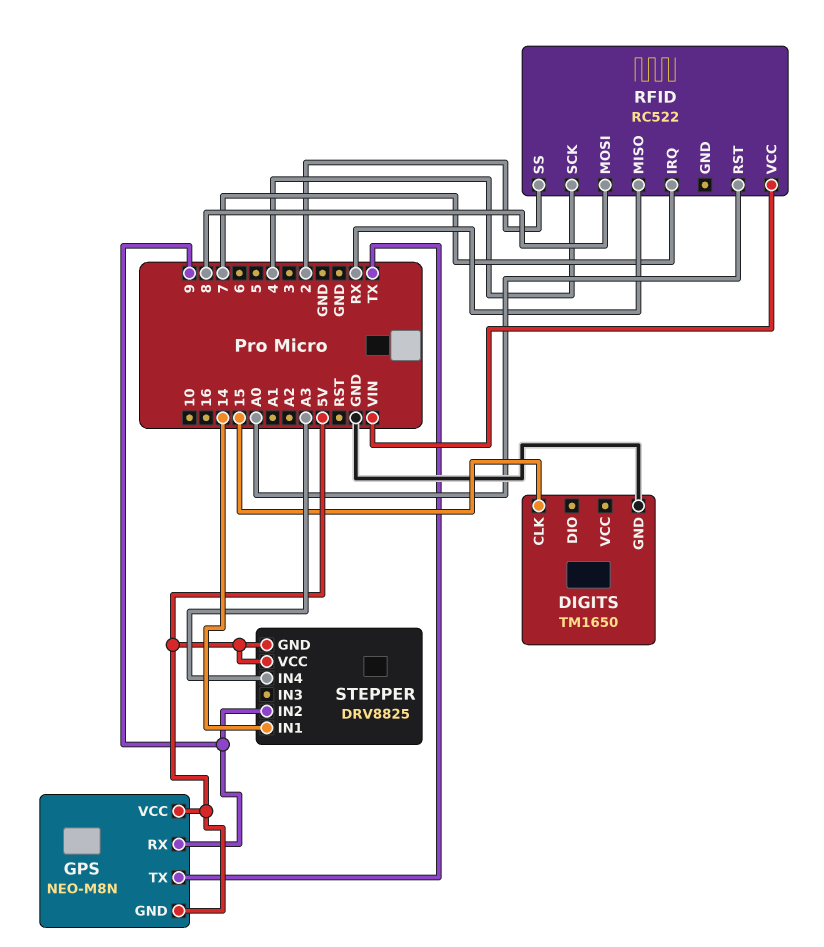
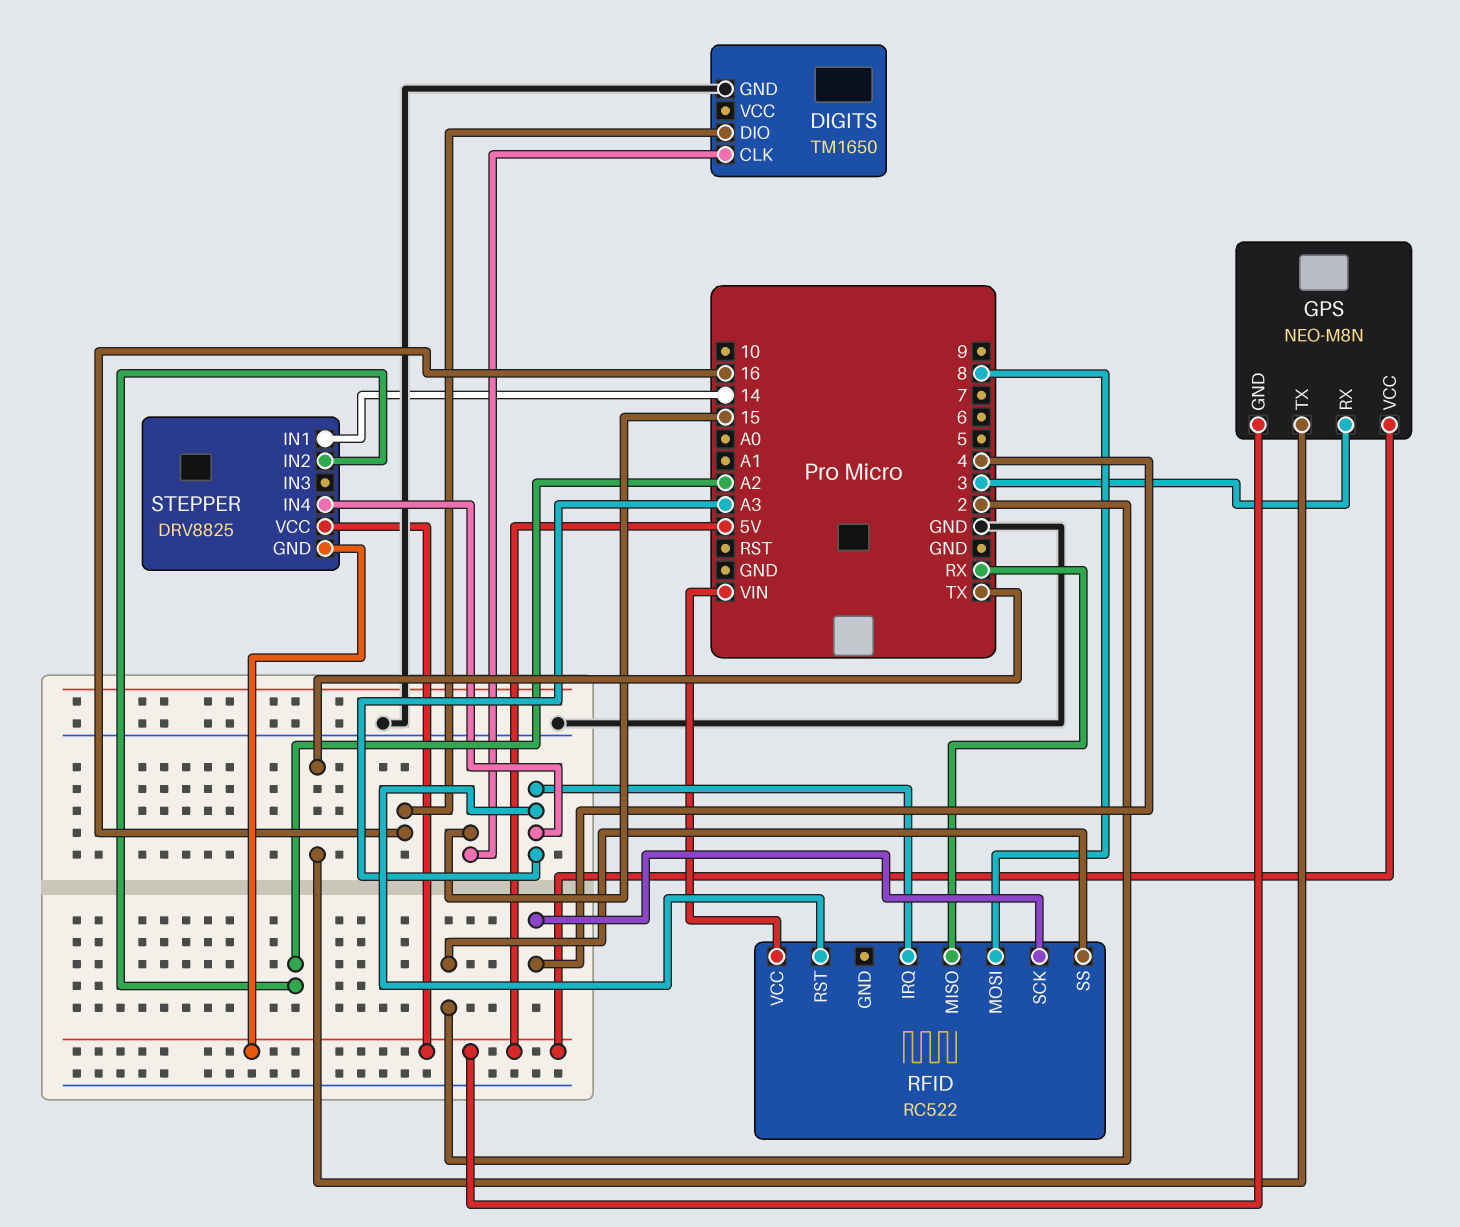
DIGITS pin DIO: none -> 16
GPS pin RX: 9 -> 3
RFID pin IRQ: 7 -> A3
RFID pin RST: A0 -> A3
STEPPER pin IN2: 9 -> A2

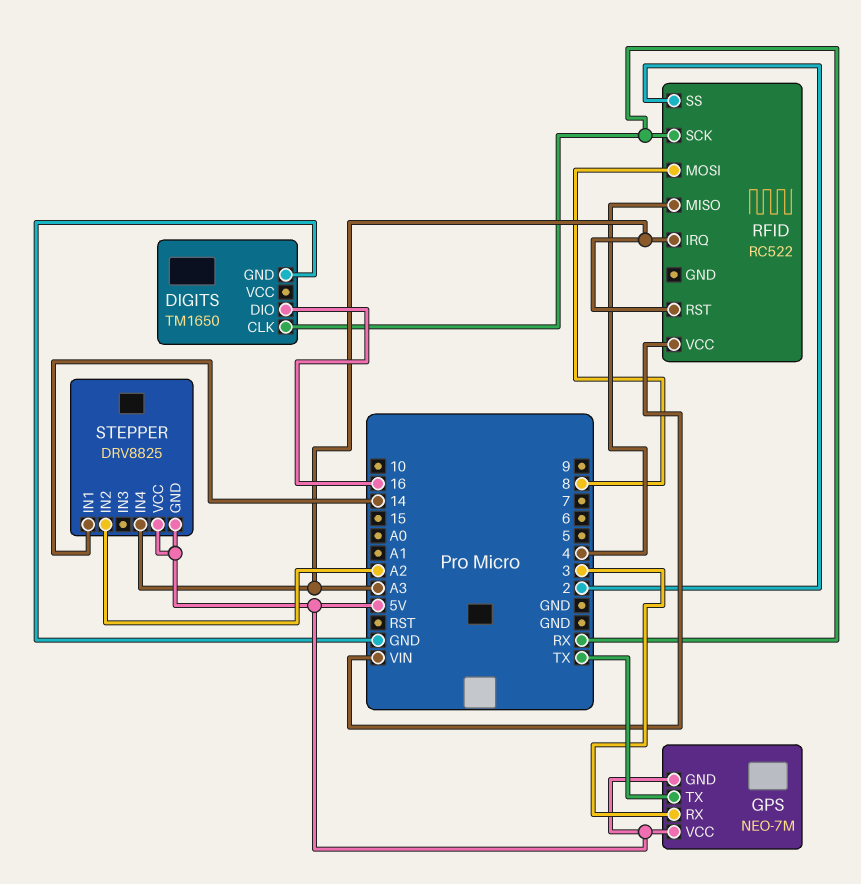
DIGITS pin CLK: 15 -> RX
GPS: NEO-M8N -> NEO-7M
RFID pin MISO: RX -> 4
RFID pin SCK: 4 -> RX

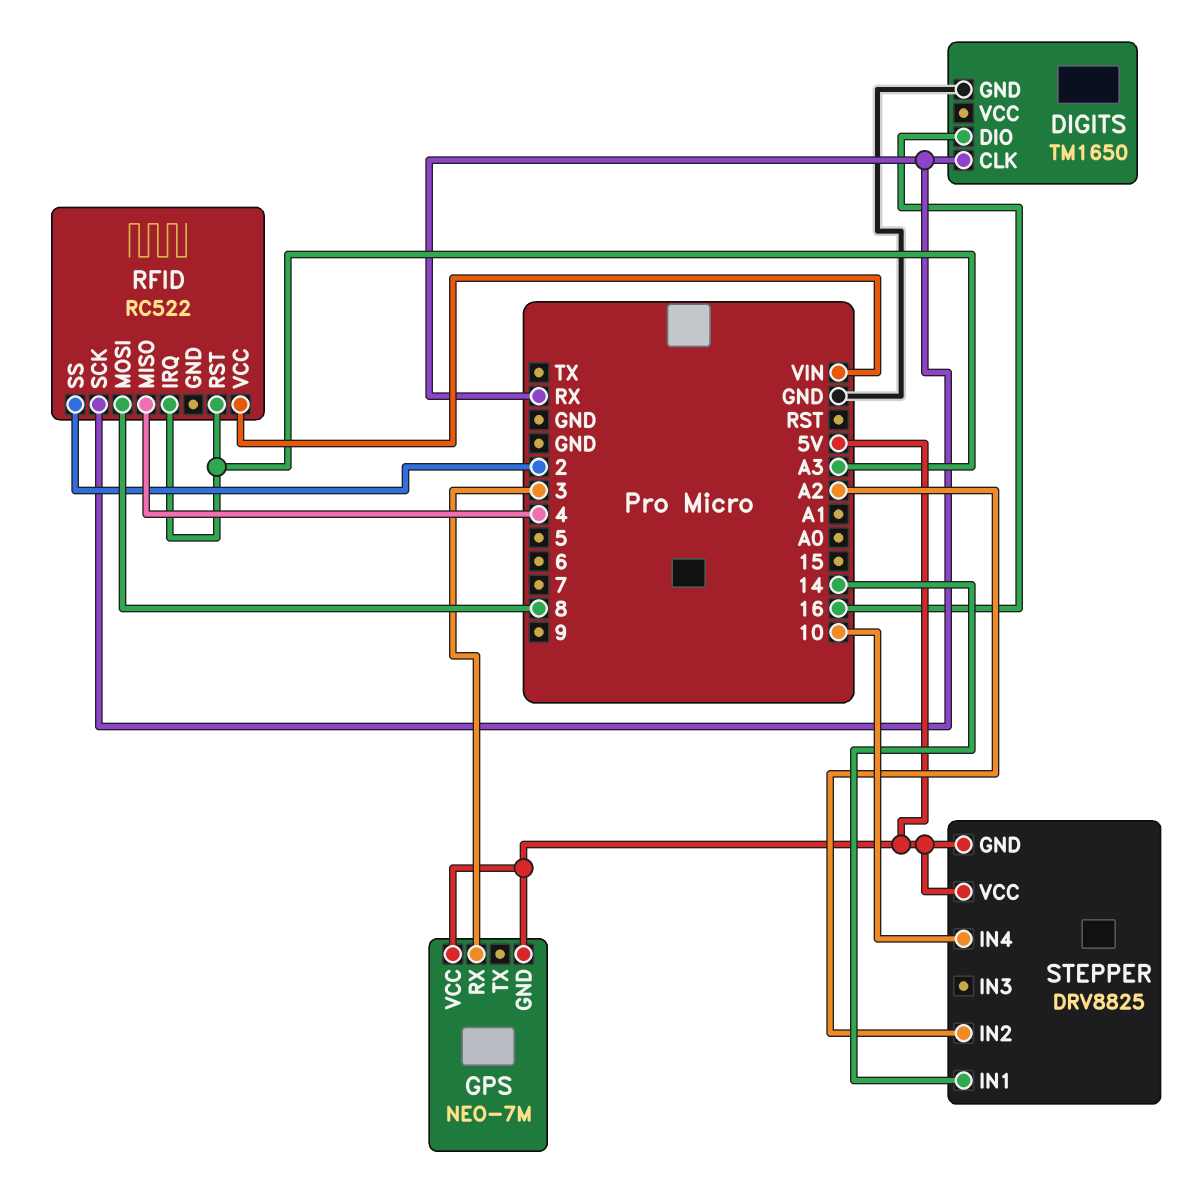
GPS pin TX: TX -> none
STEPPER pin IN4: A3 -> 10

